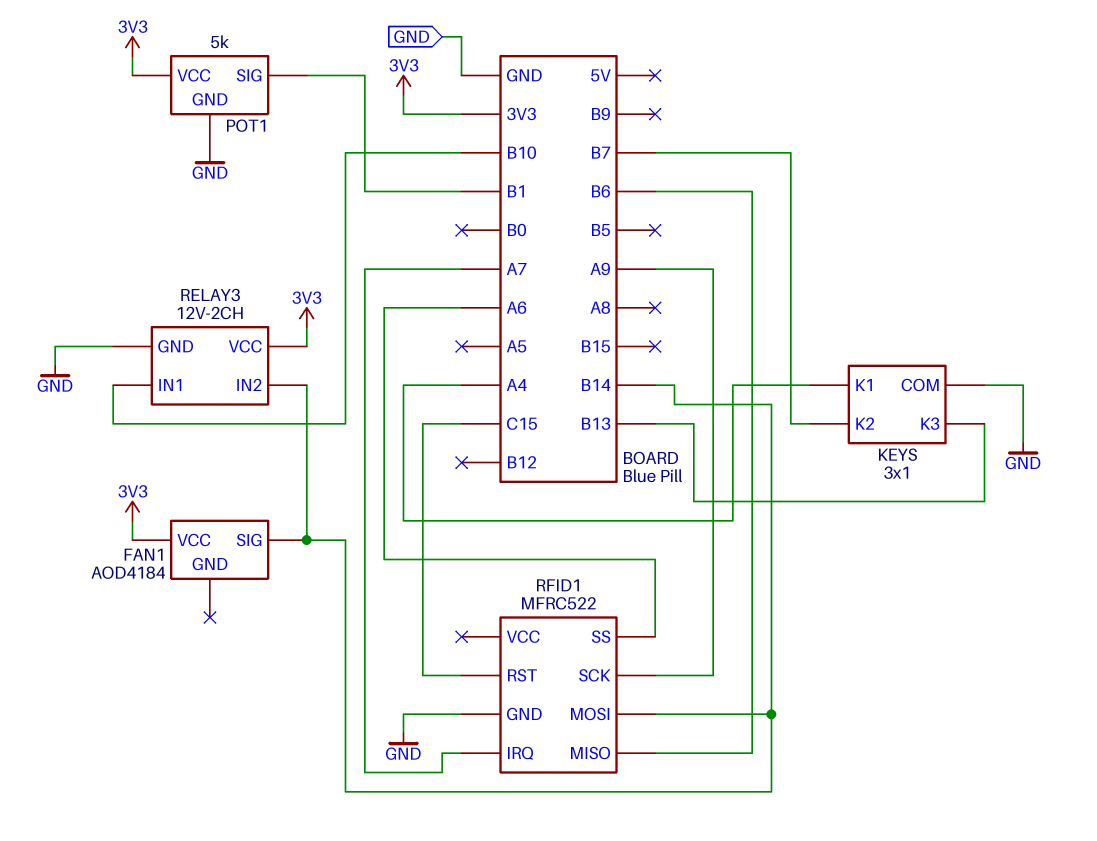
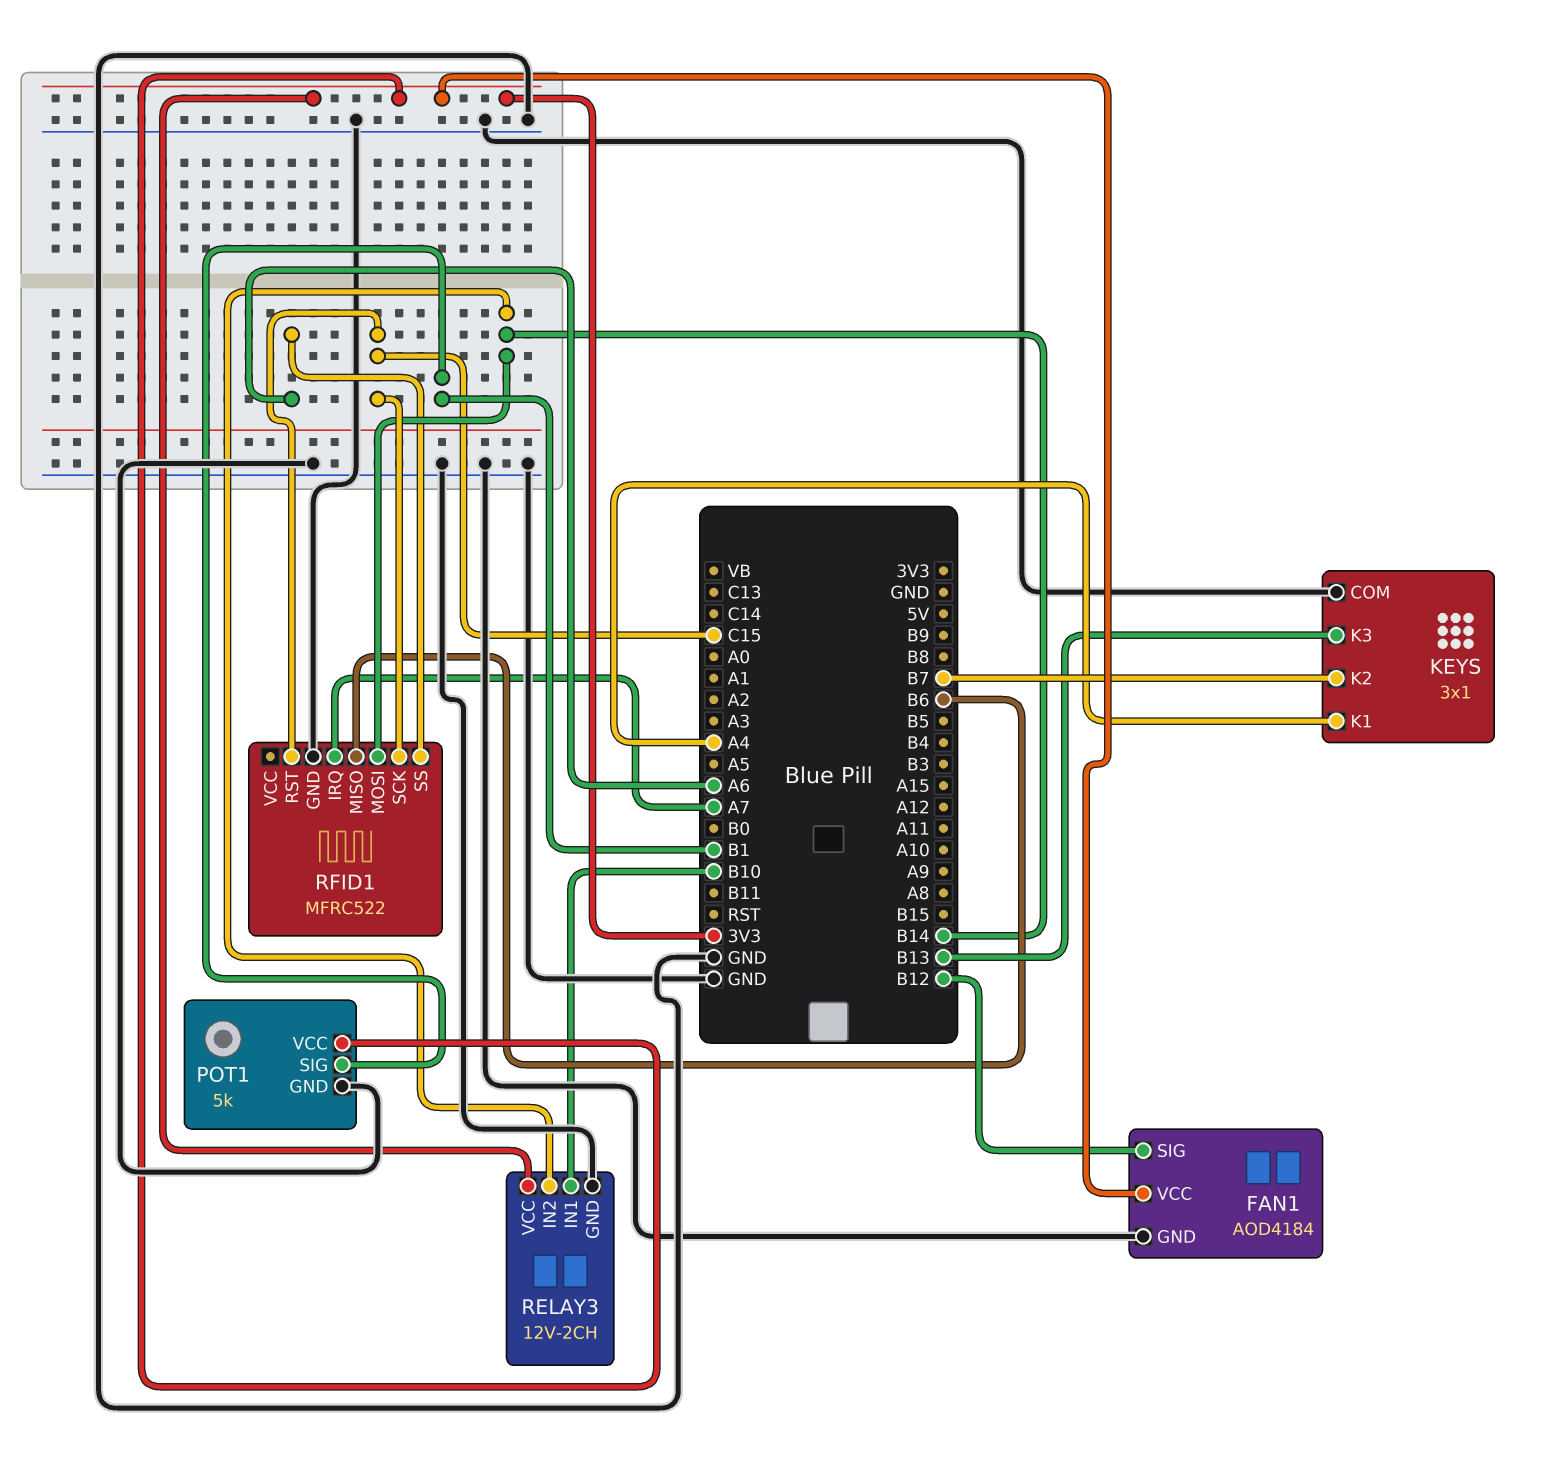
FAN1 pin GND: none -> GND
FAN1 pin SIG: B14 -> B12
RFID1 pin SCK: A9 -> C15

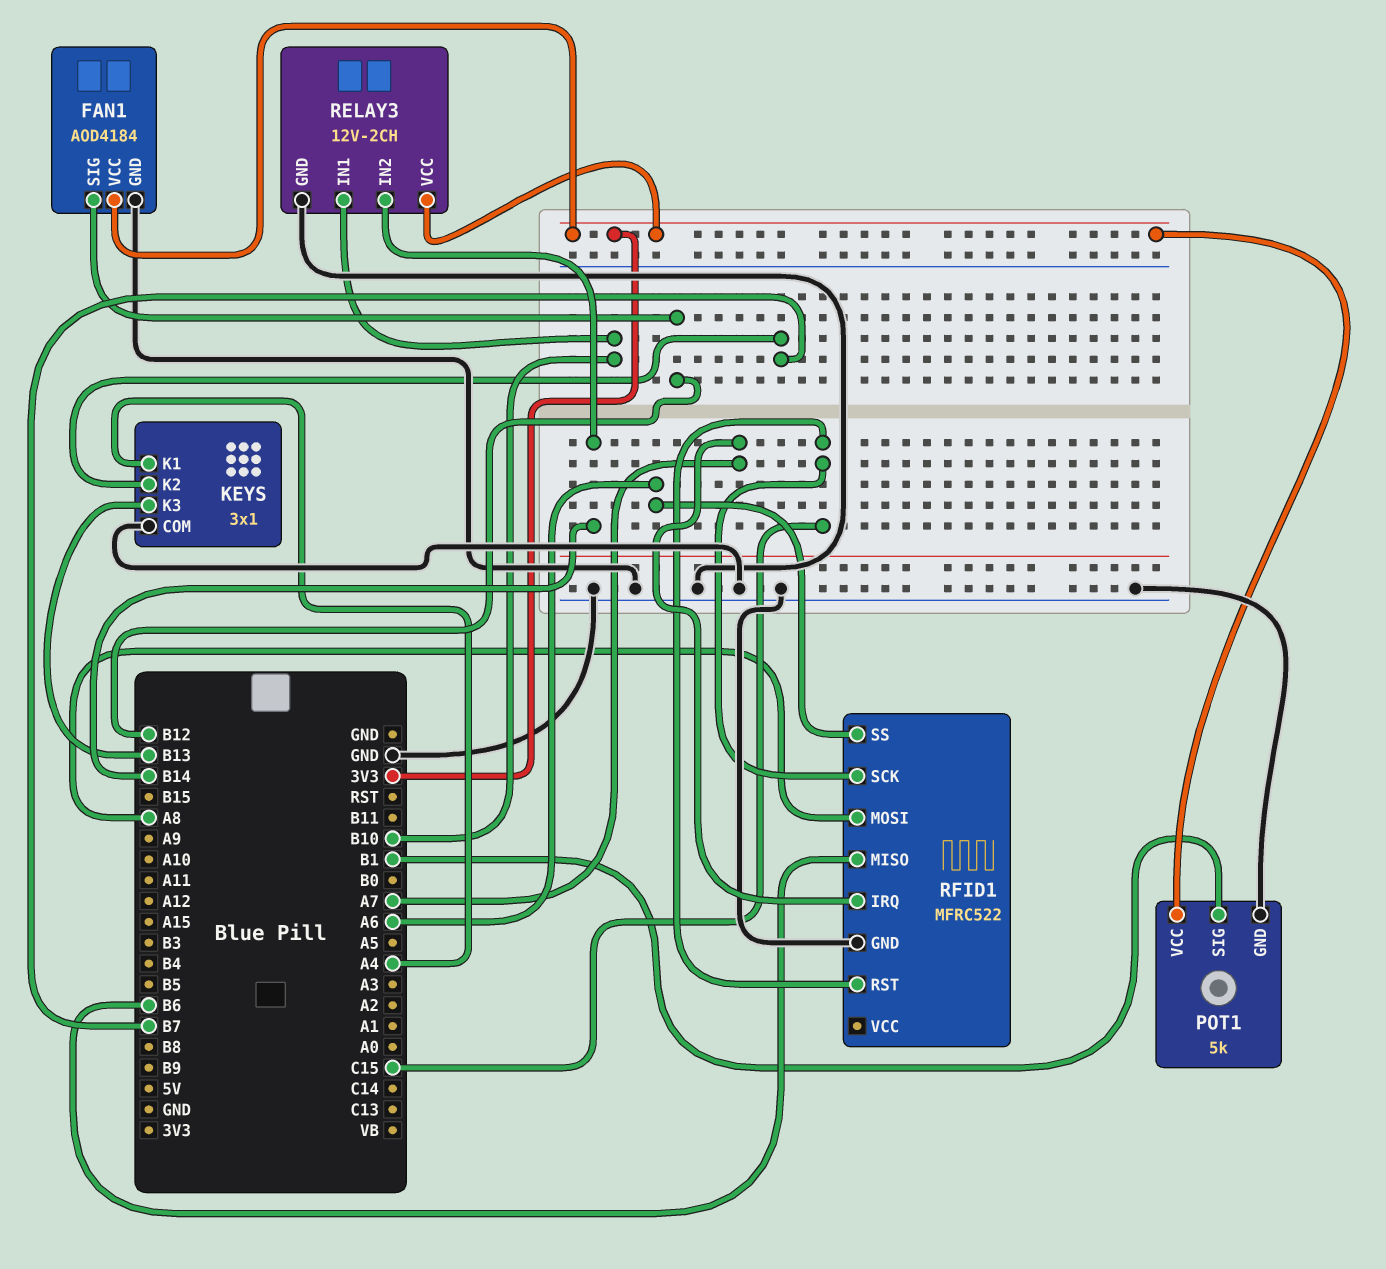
RFID1 pin MOSI: B14 -> A8

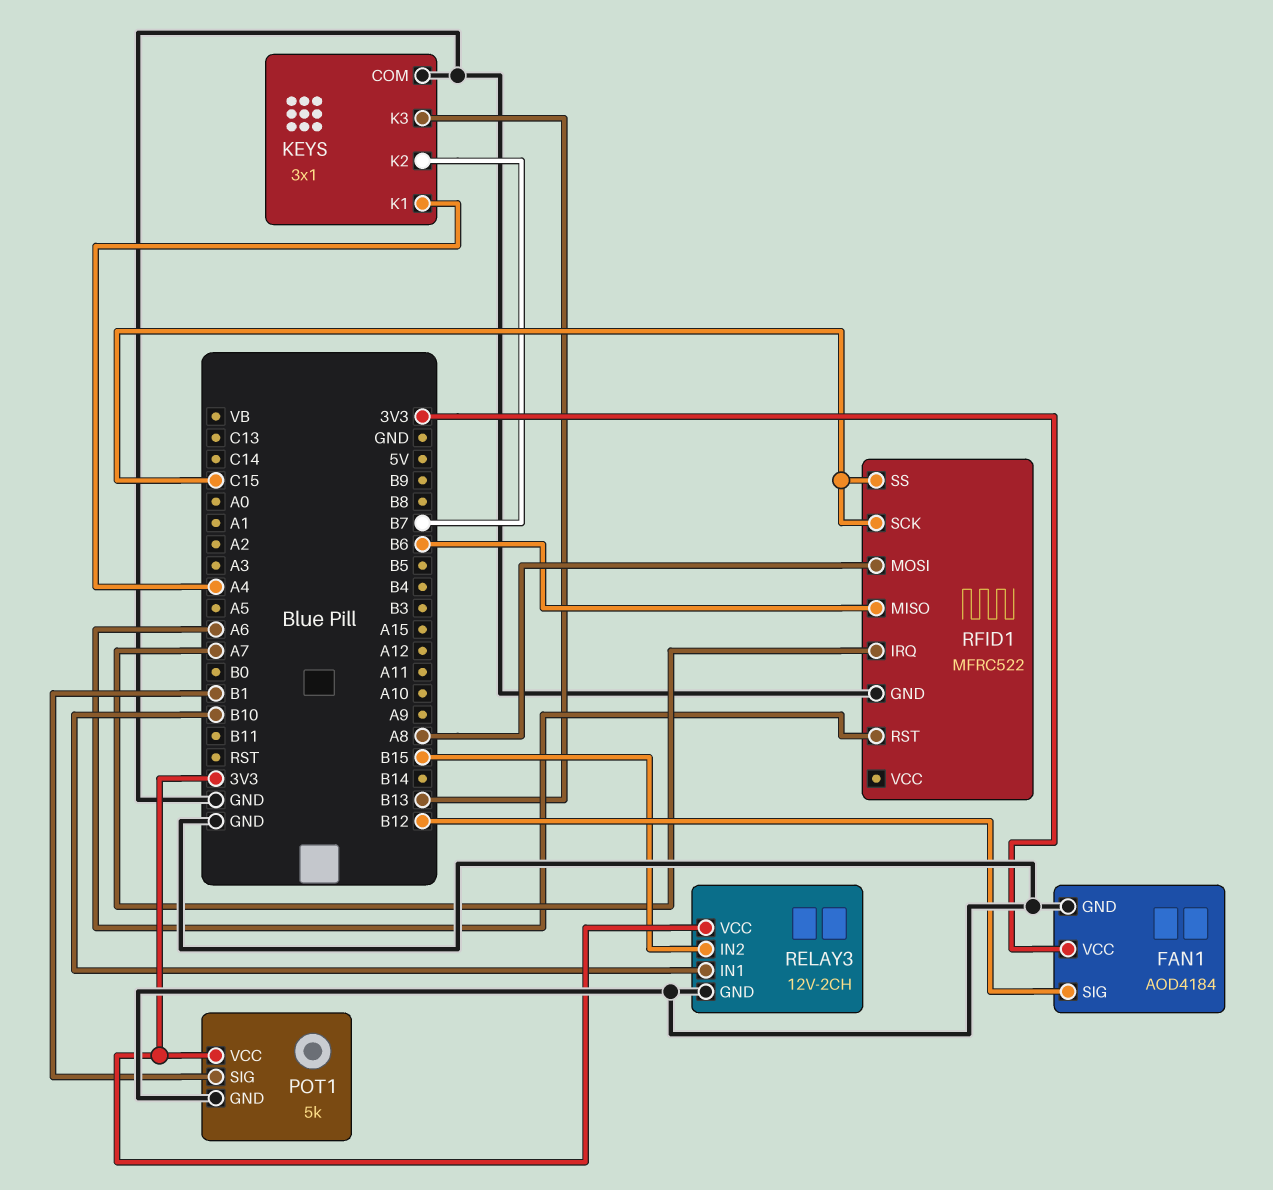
RELAY3 pin IN2: B14 -> B15
RFID1 pin RST: C15 -> A6
RFID1 pin SS: A6 -> C15

